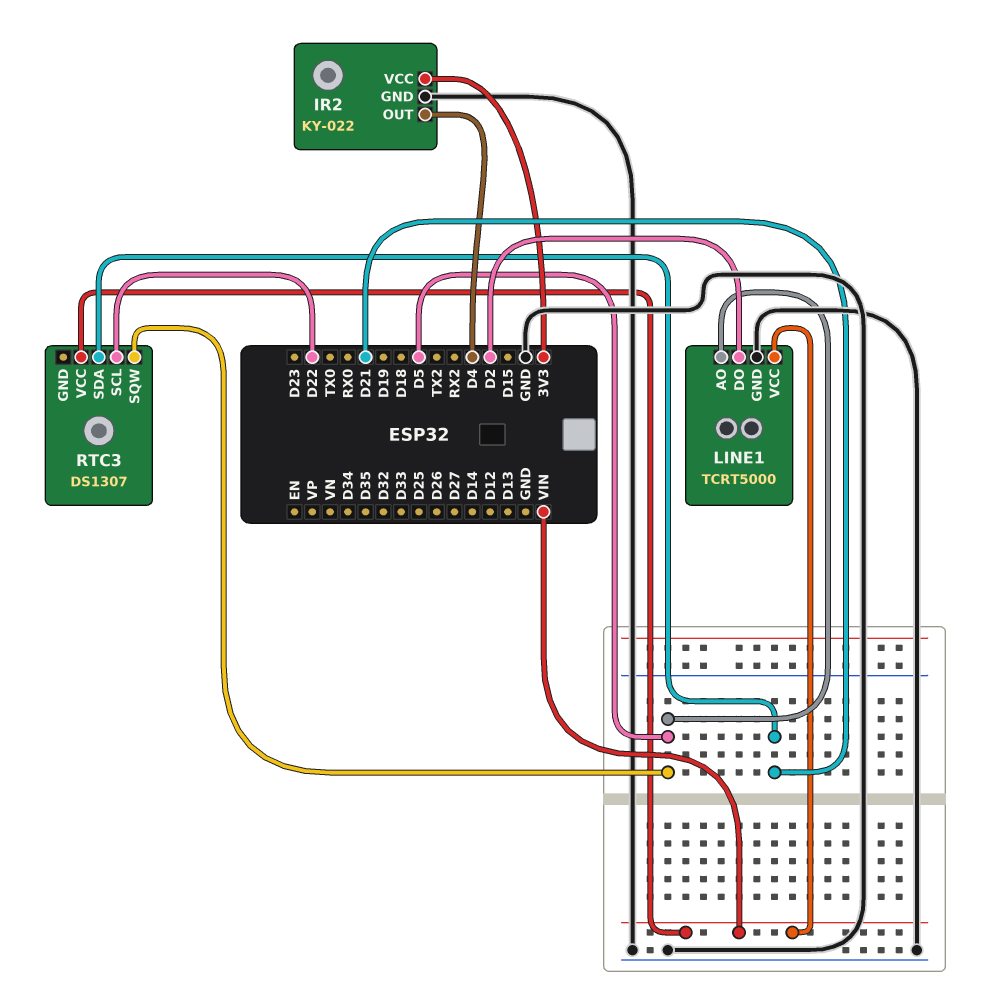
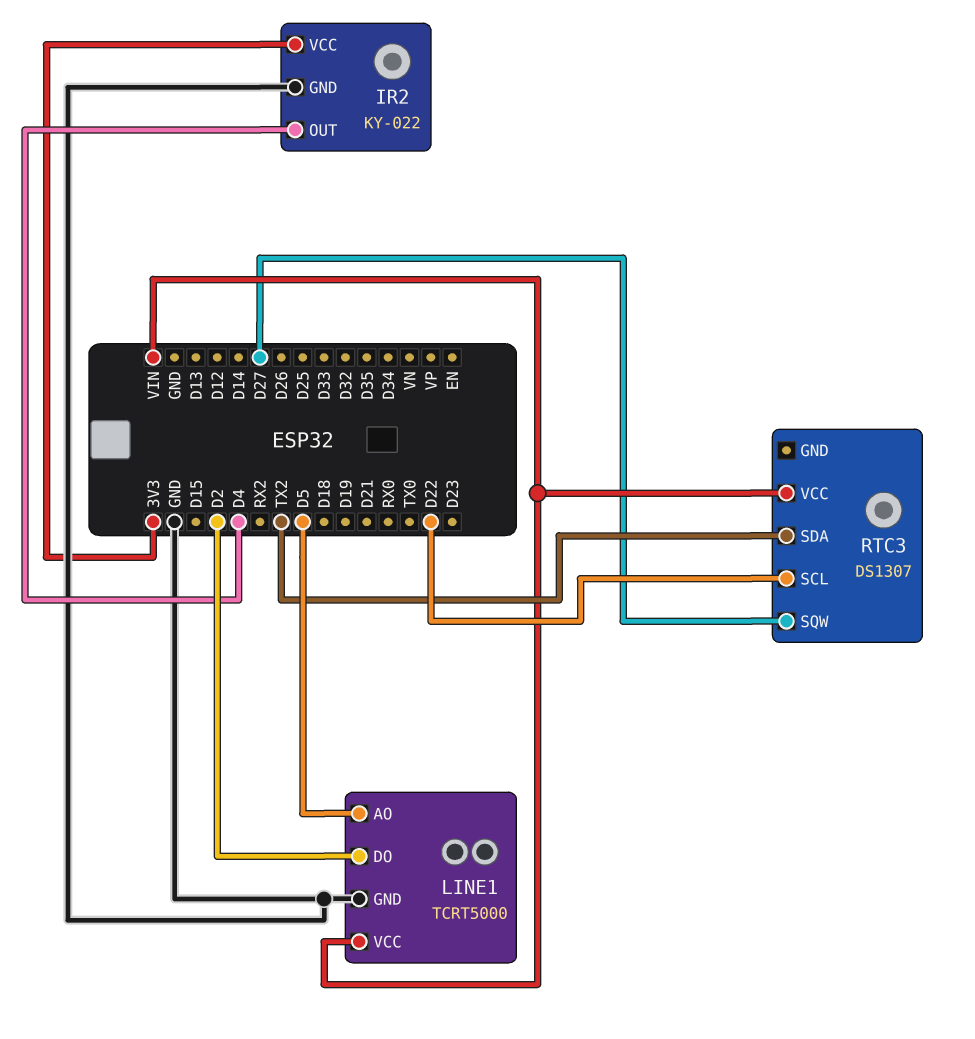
RTC3 pin SDA: D21 -> TX2
RTC3 pin SQW: D5 -> D27

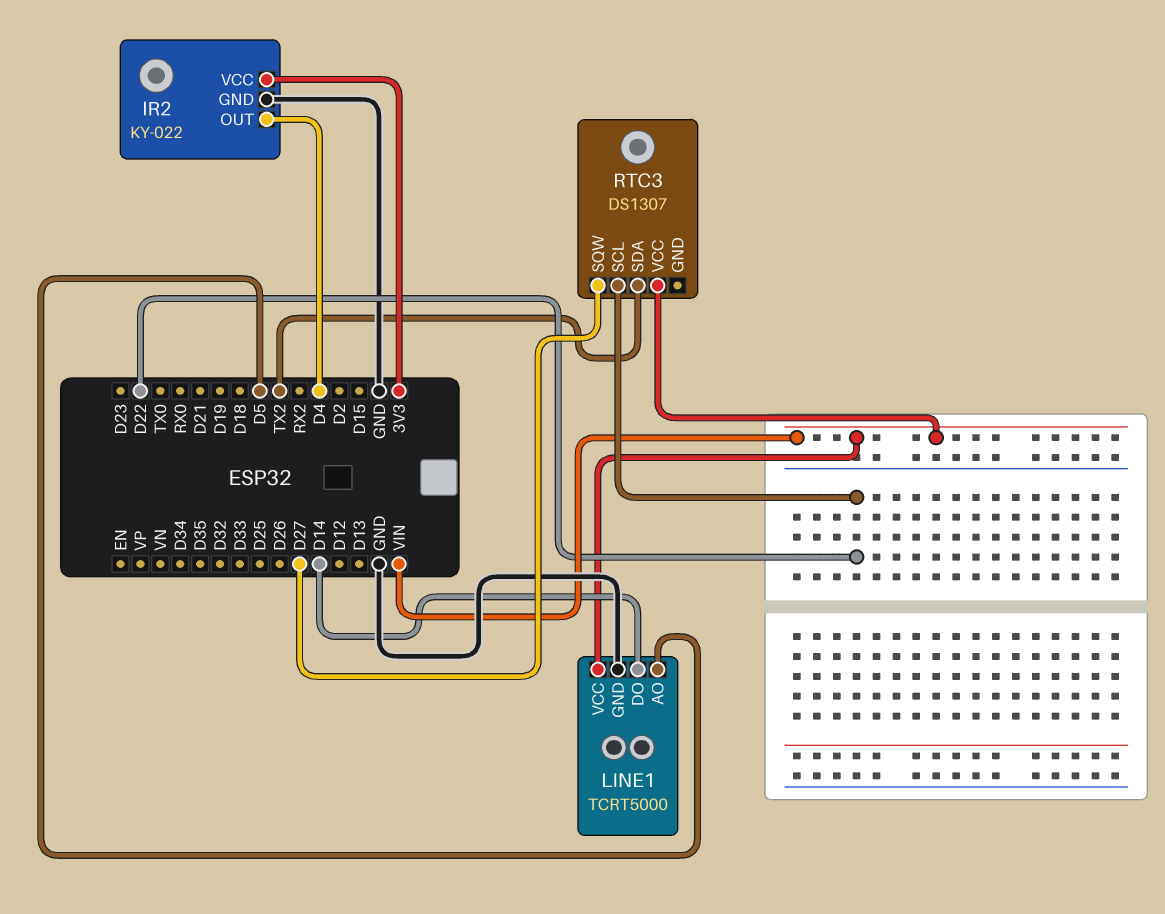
LINE1 pin DO: D2 -> D14

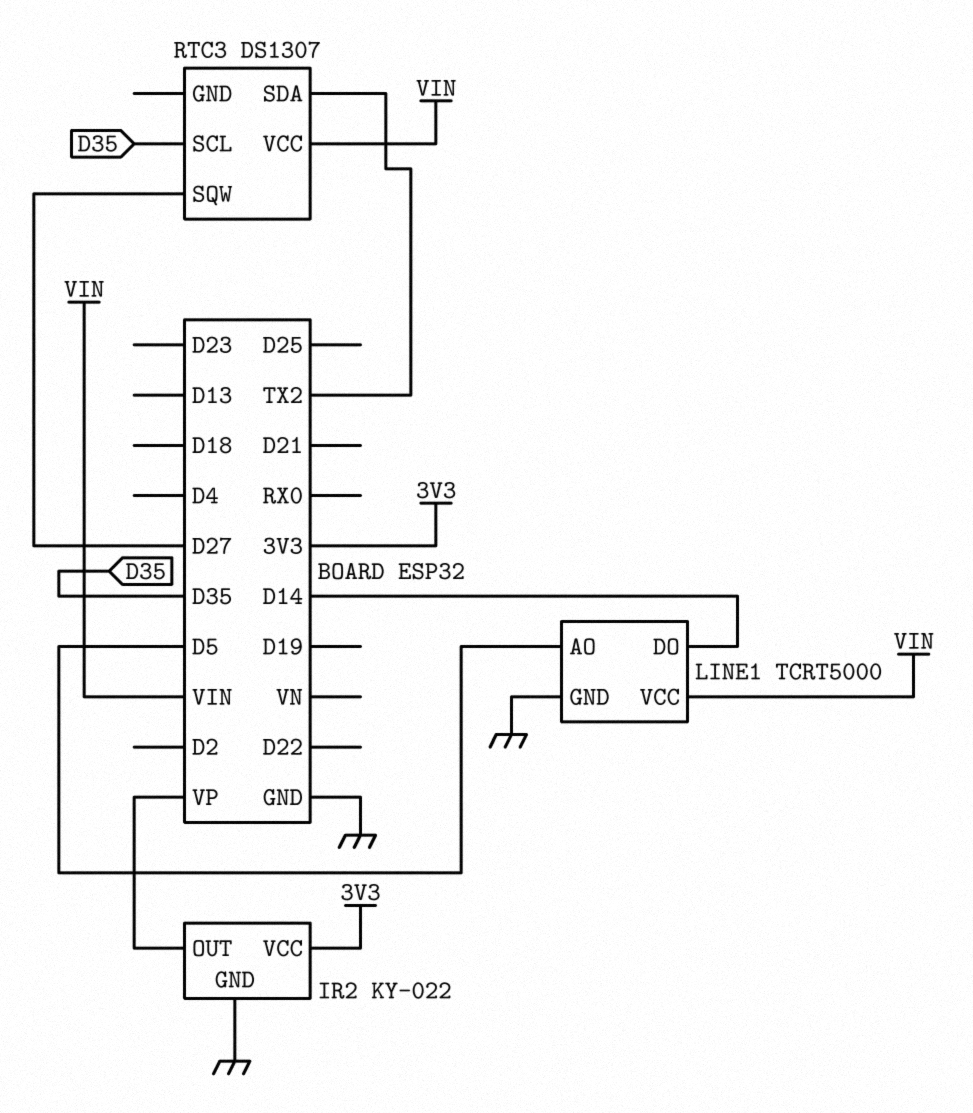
IR2 pin OUT: D4 -> VP
RTC3 pin SCL: D22 -> D35

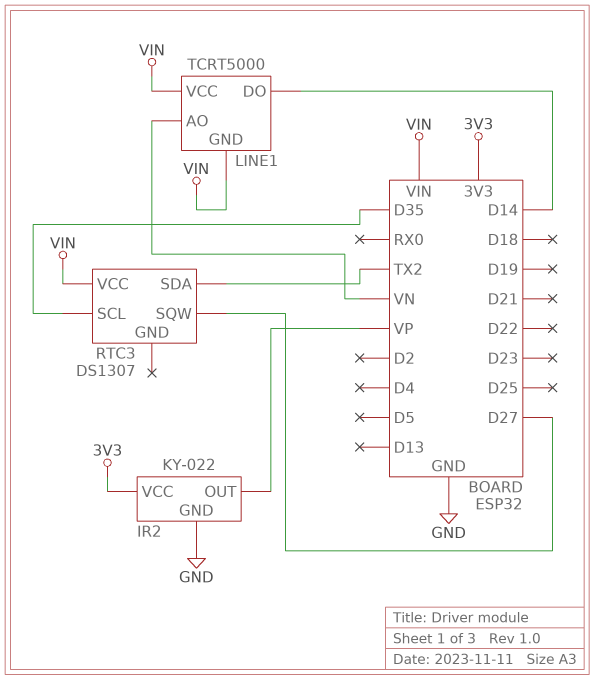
LINE1 pin AO: D5 -> VN
LINE1 pin GND: GND -> VIN

